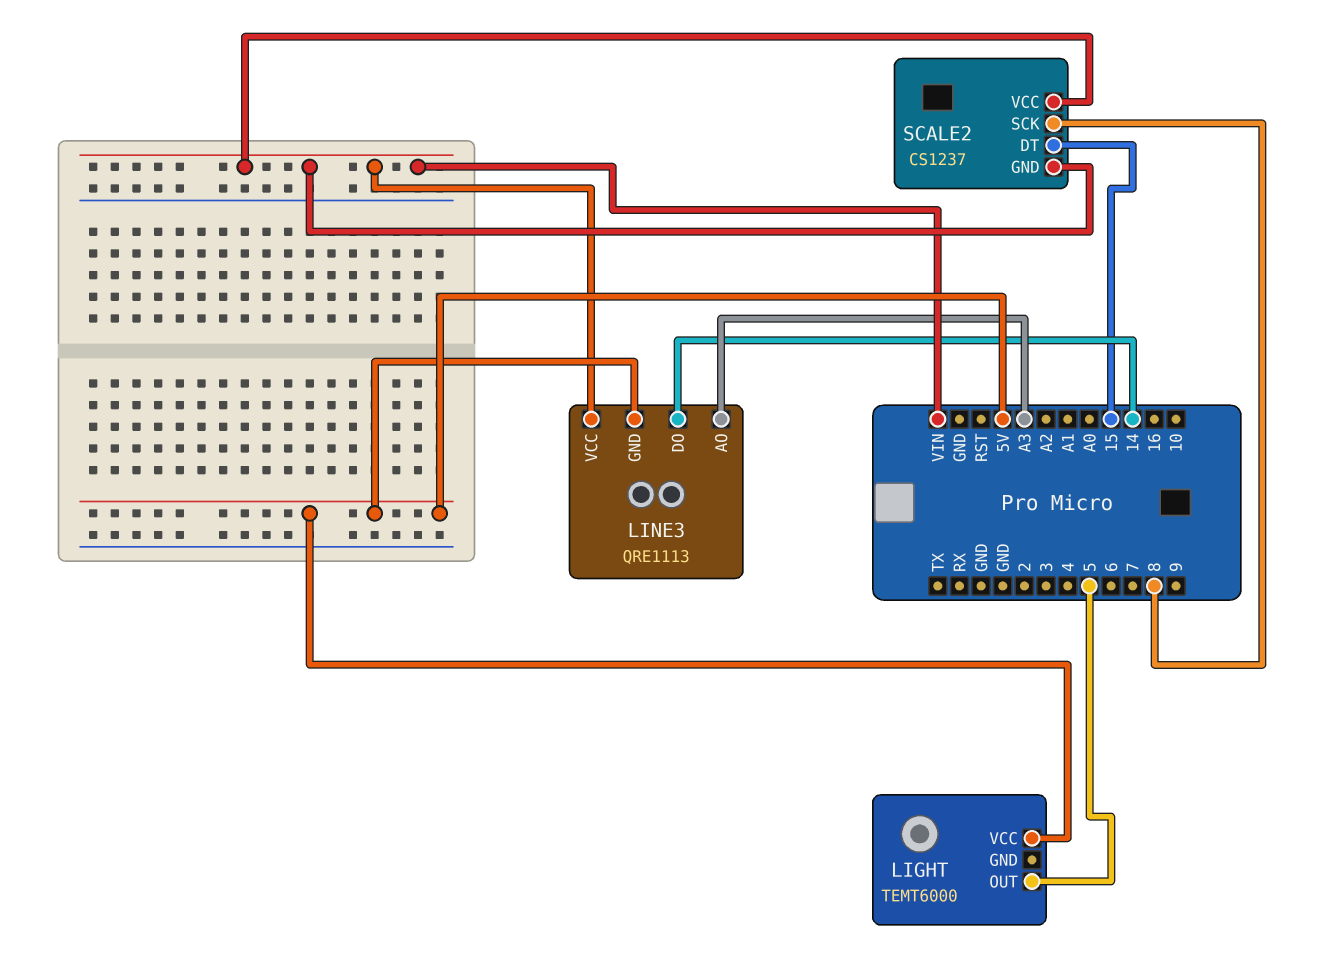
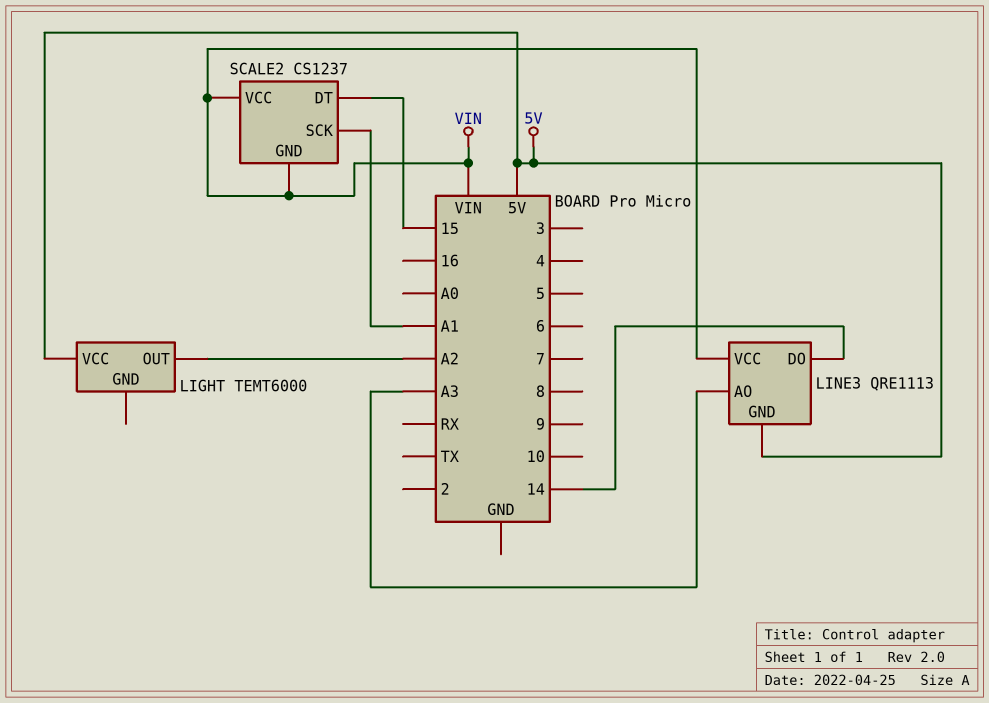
LIGHT pin OUT: 5 -> A2
SCALE2 pin SCK: 8 -> A1

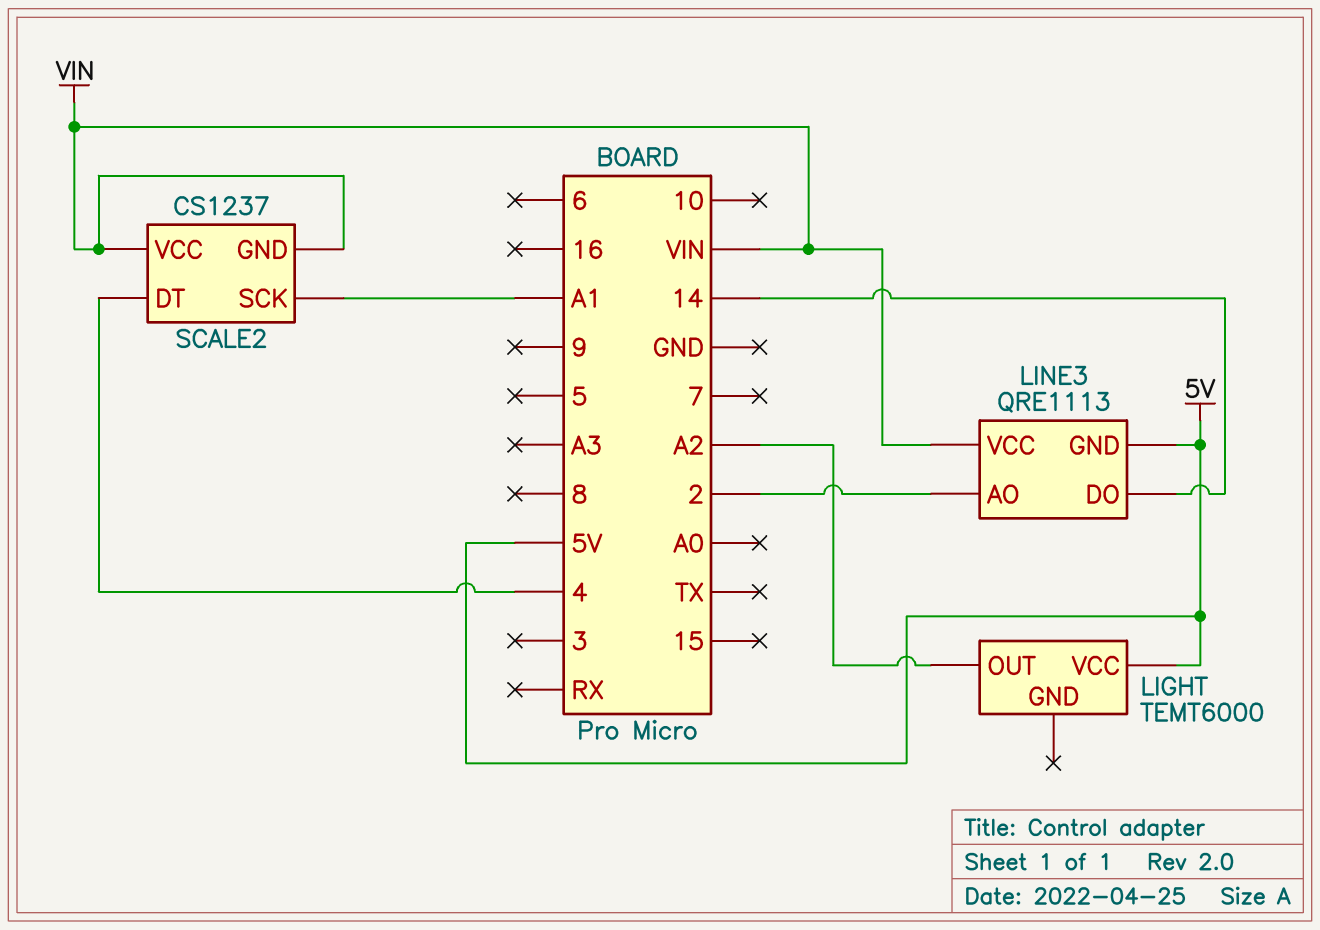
LINE3 pin AO: A3 -> 2
SCALE2 pin DT: 15 -> 4

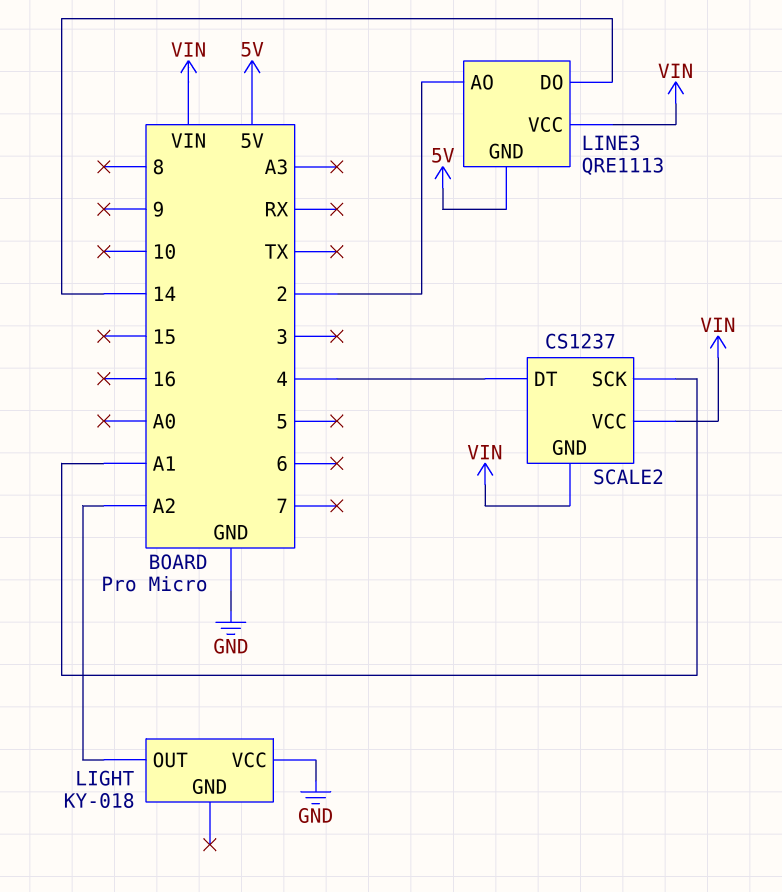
LIGHT: TEMT6000 -> KY-018
LIGHT pin VCC: 5V -> GND

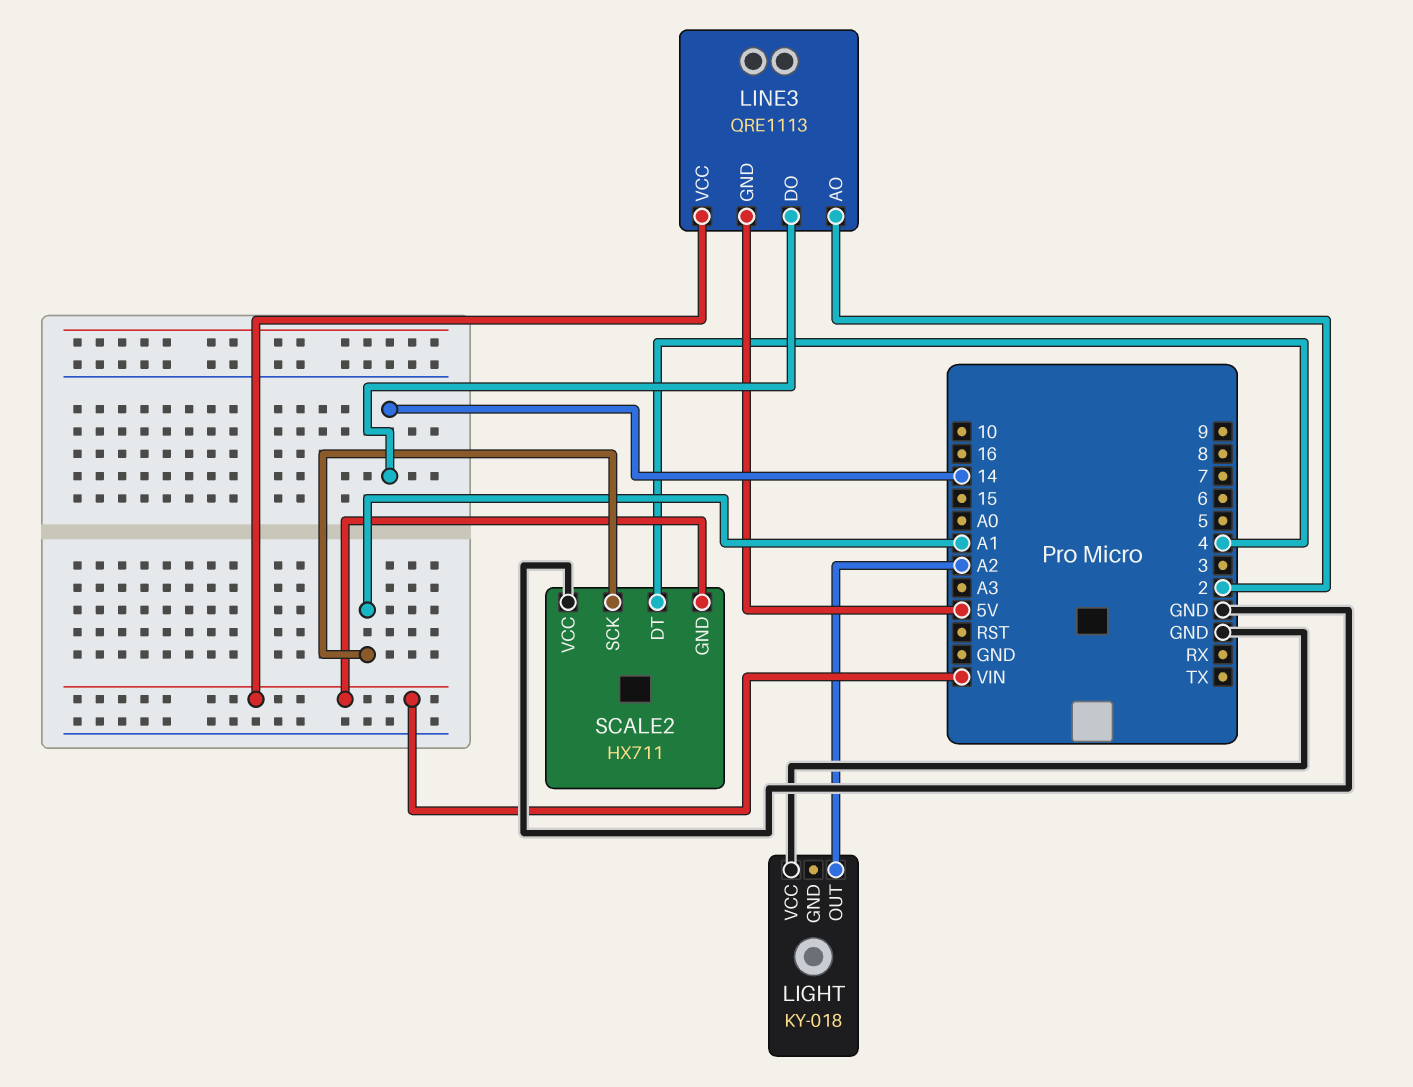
SCALE2: CS1237 -> HX711
SCALE2 pin VCC: VIN -> GND

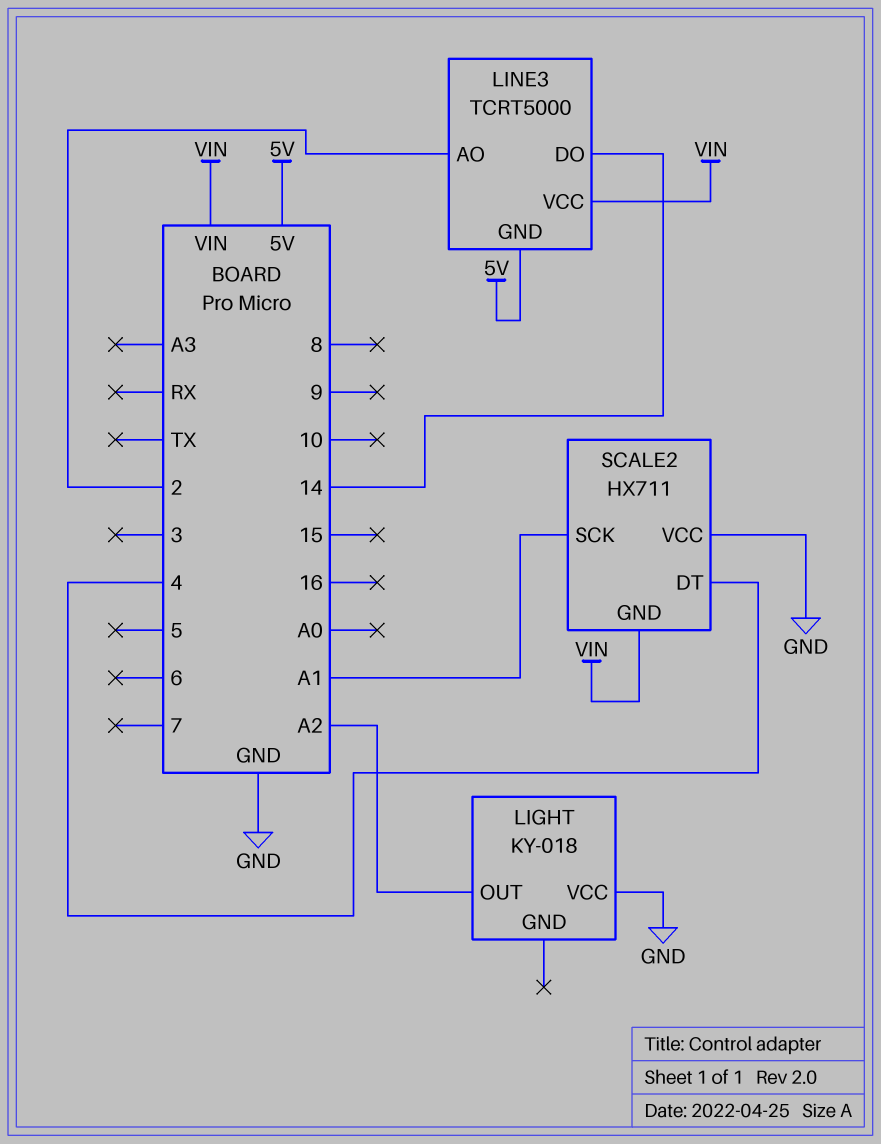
LINE3: QRE1113 -> TCRT5000

